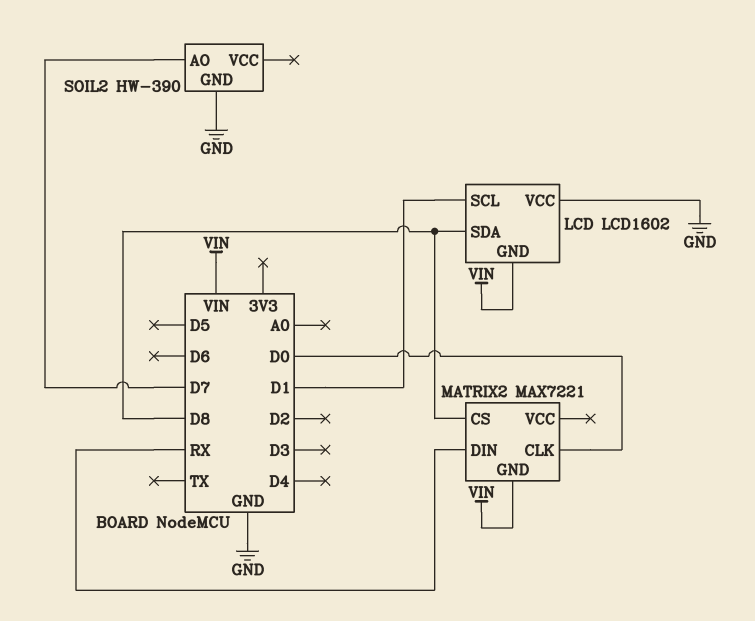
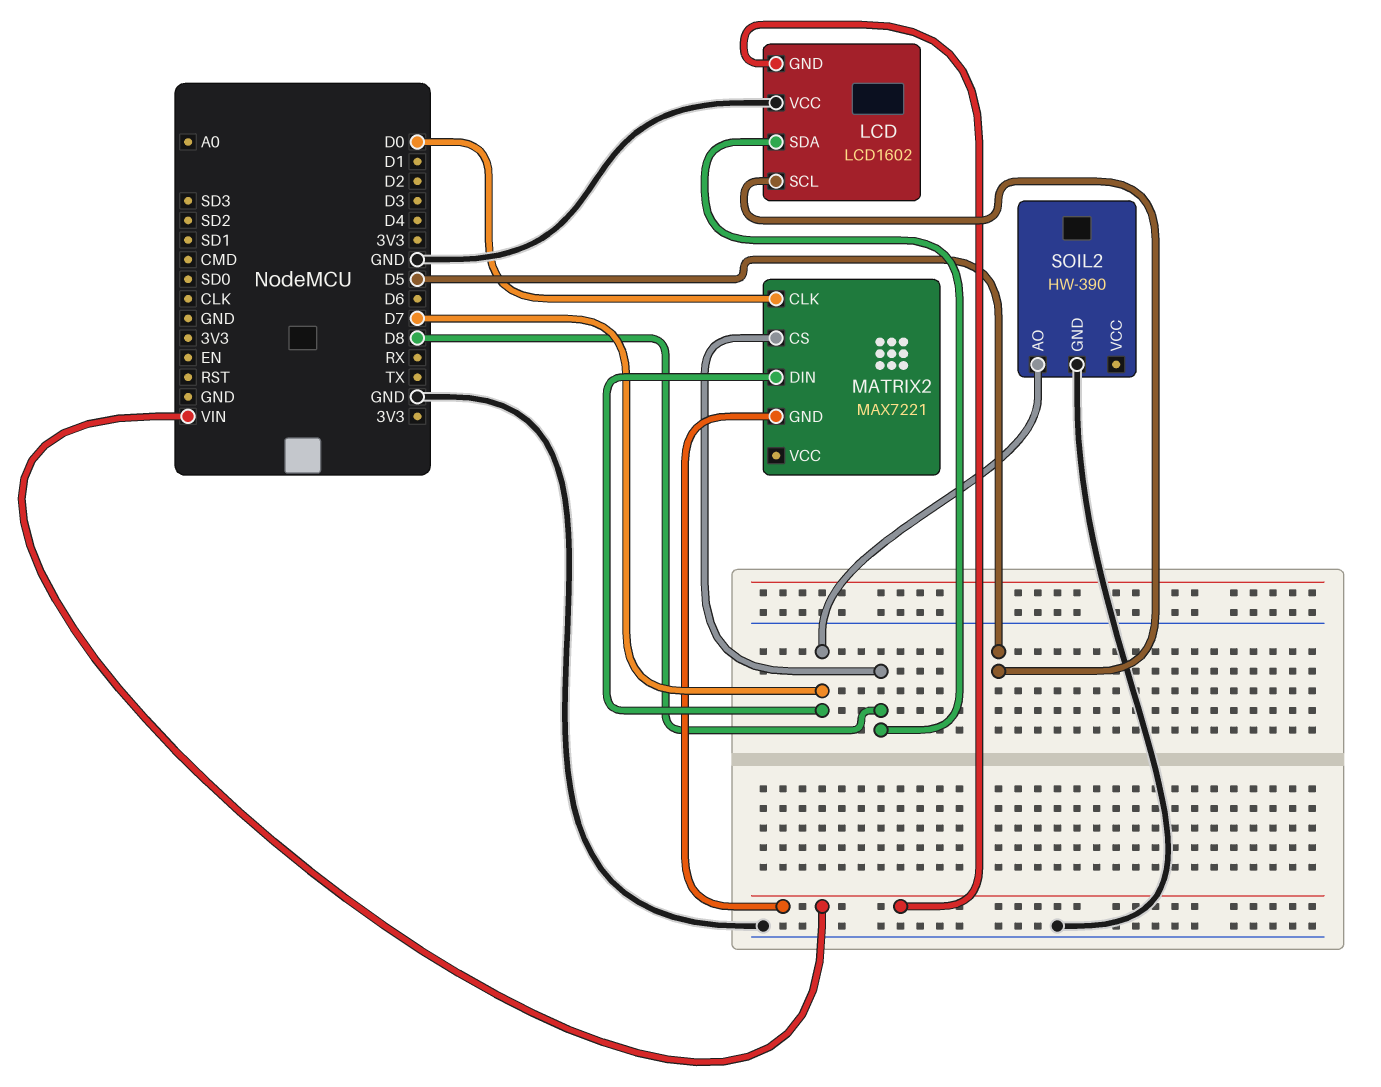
LCD pin SCL: D1 -> D5
MATRIX2 pin DIN: RX -> D7

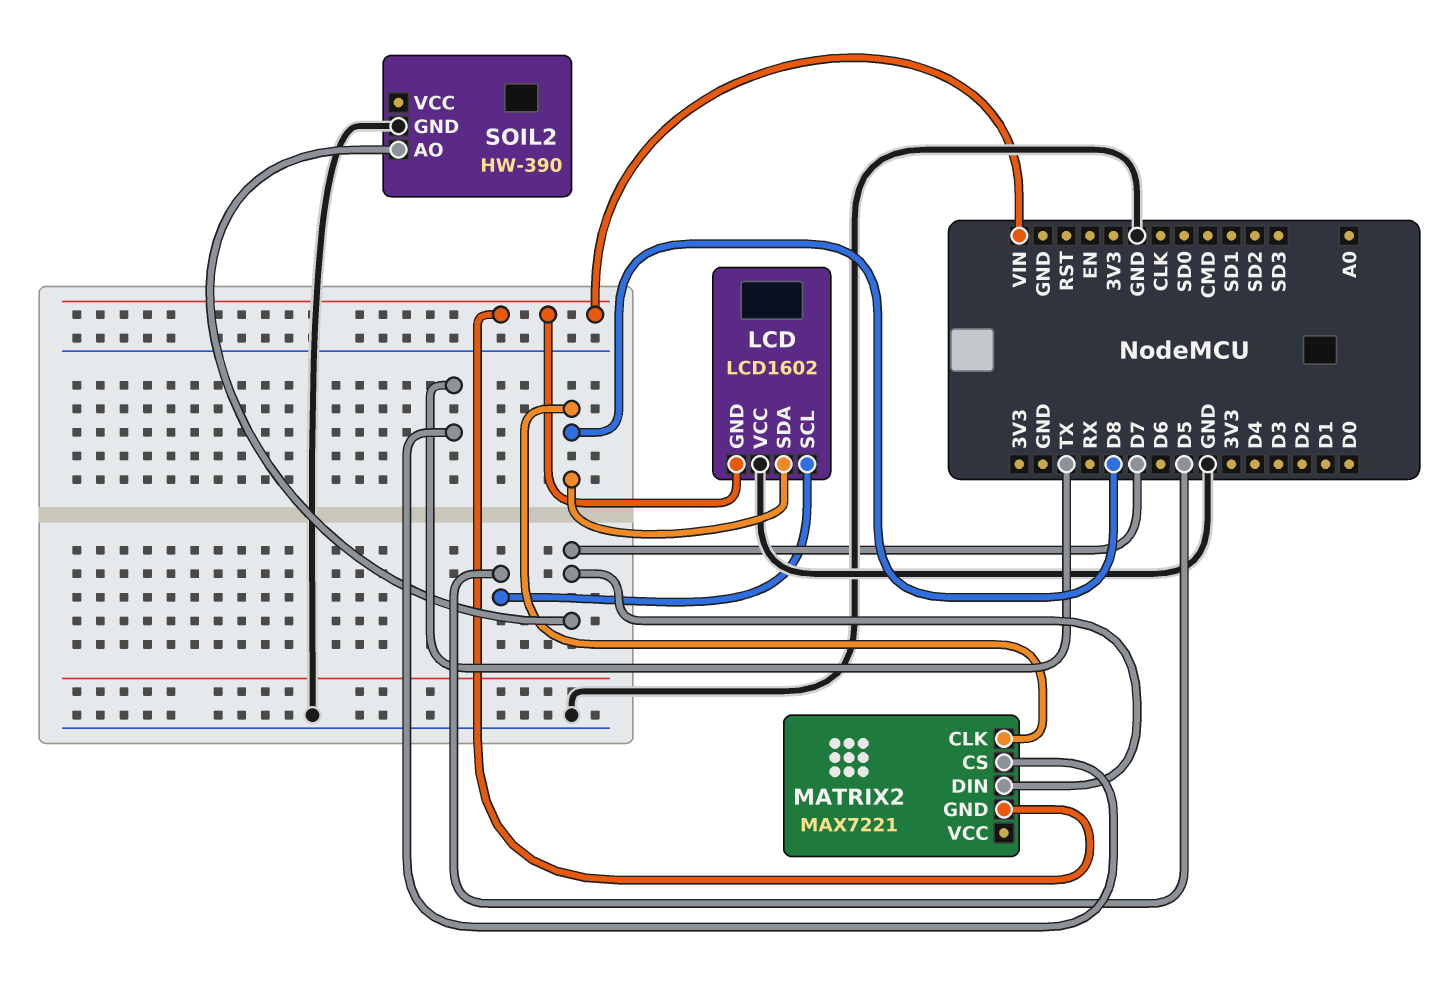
MATRIX2 pin CLK: D0 -> D8
MATRIX2 pin CS: D8 -> TX

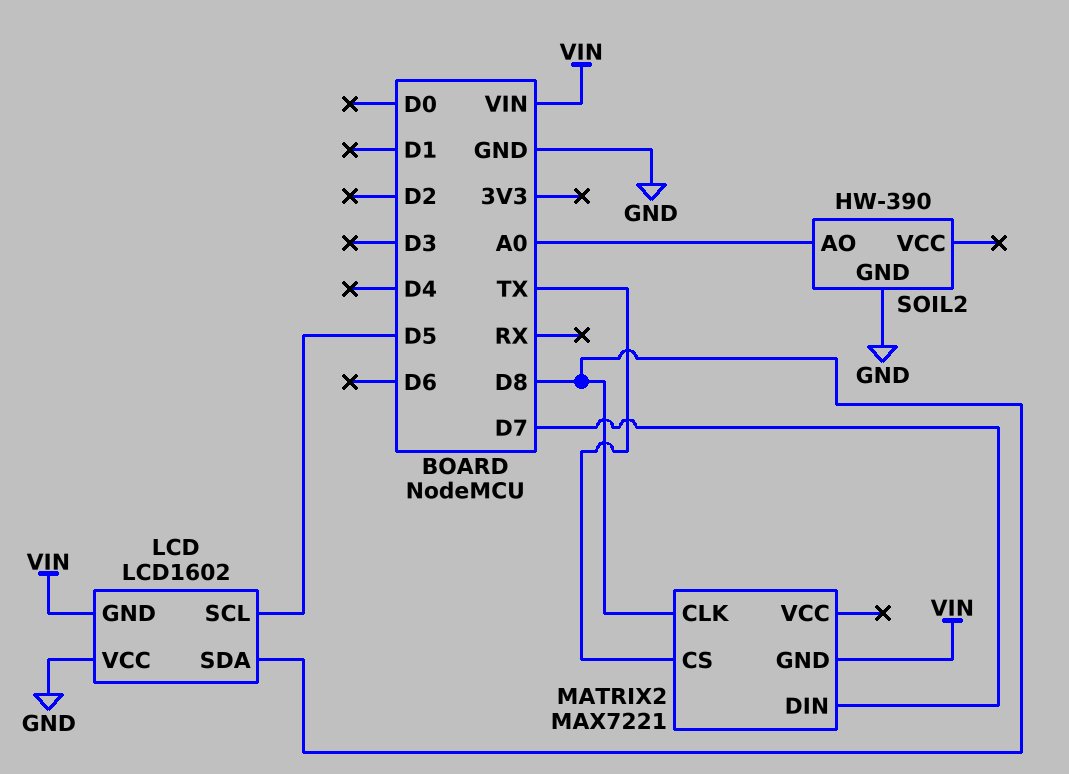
SOIL2 pin AO: D7 -> A0

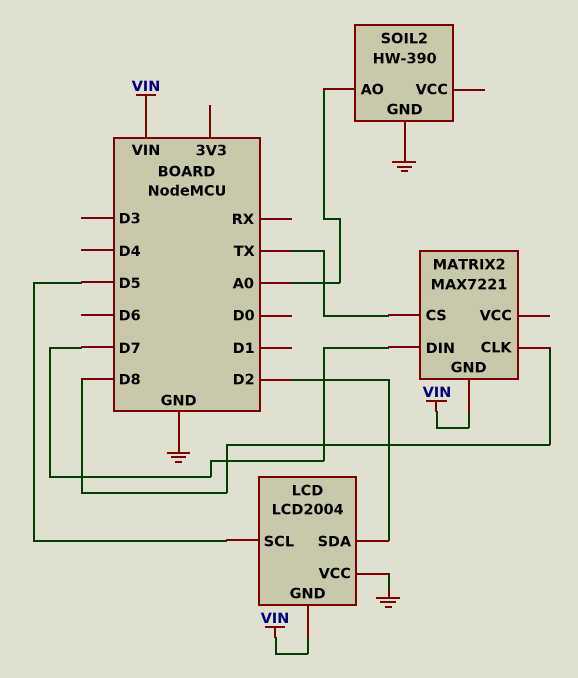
LCD: LCD1602 -> LCD2004
LCD pin SDA: D8 -> D2

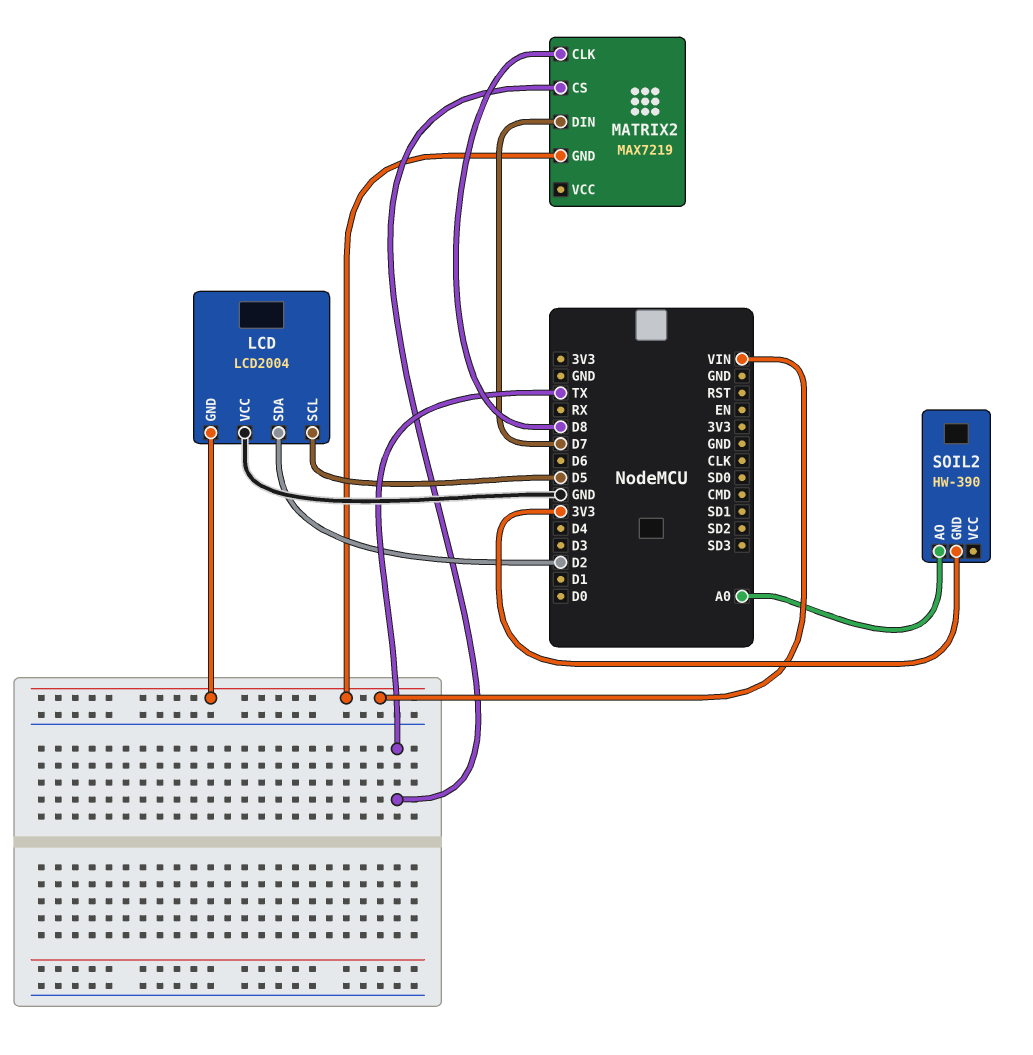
MATRIX2: MAX7221 -> MAX7219
SOIL2 pin GND: GND -> 3V3

